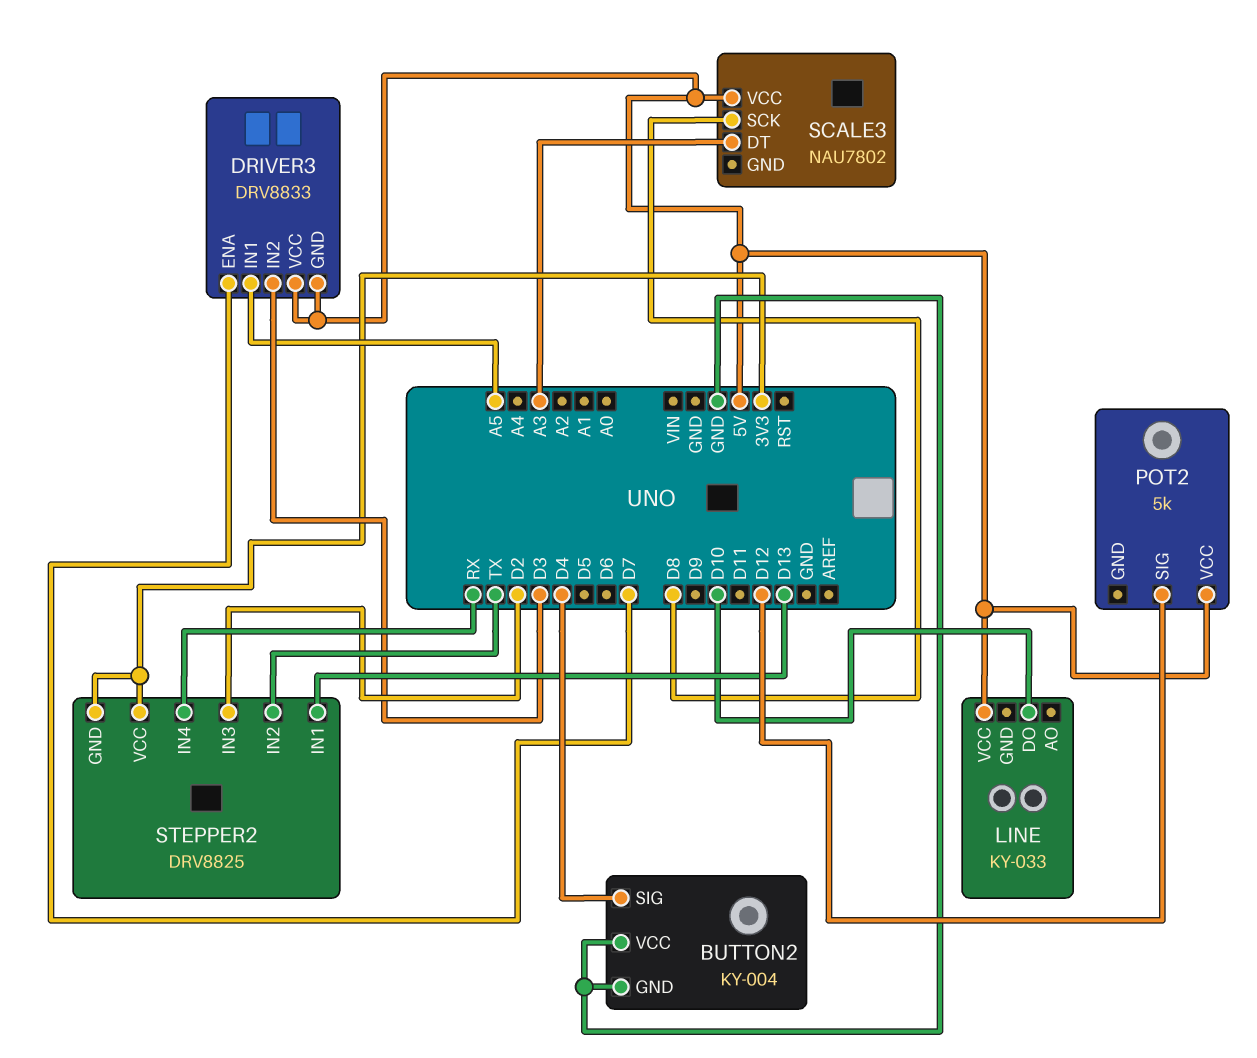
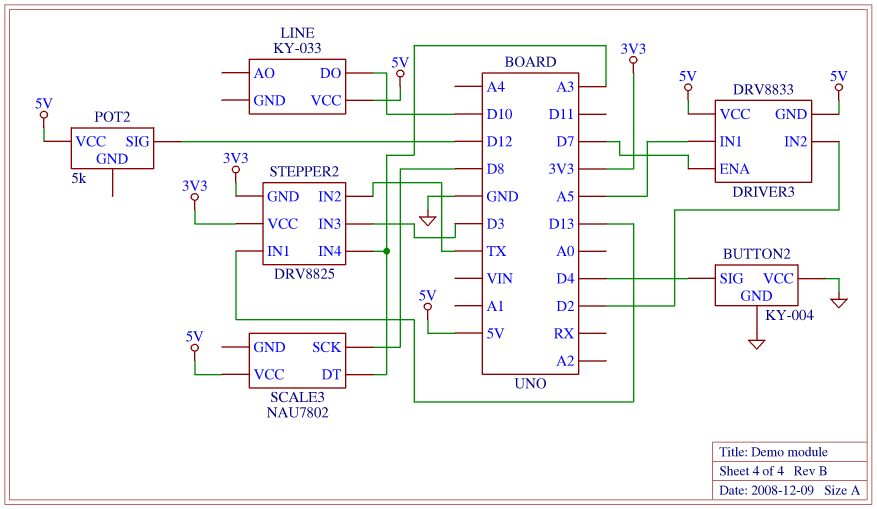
DRIVER3 pin IN2: D3 -> D2
STEPPER2 pin IN3: D2 -> D3
STEPPER2 pin IN4: RX -> A3

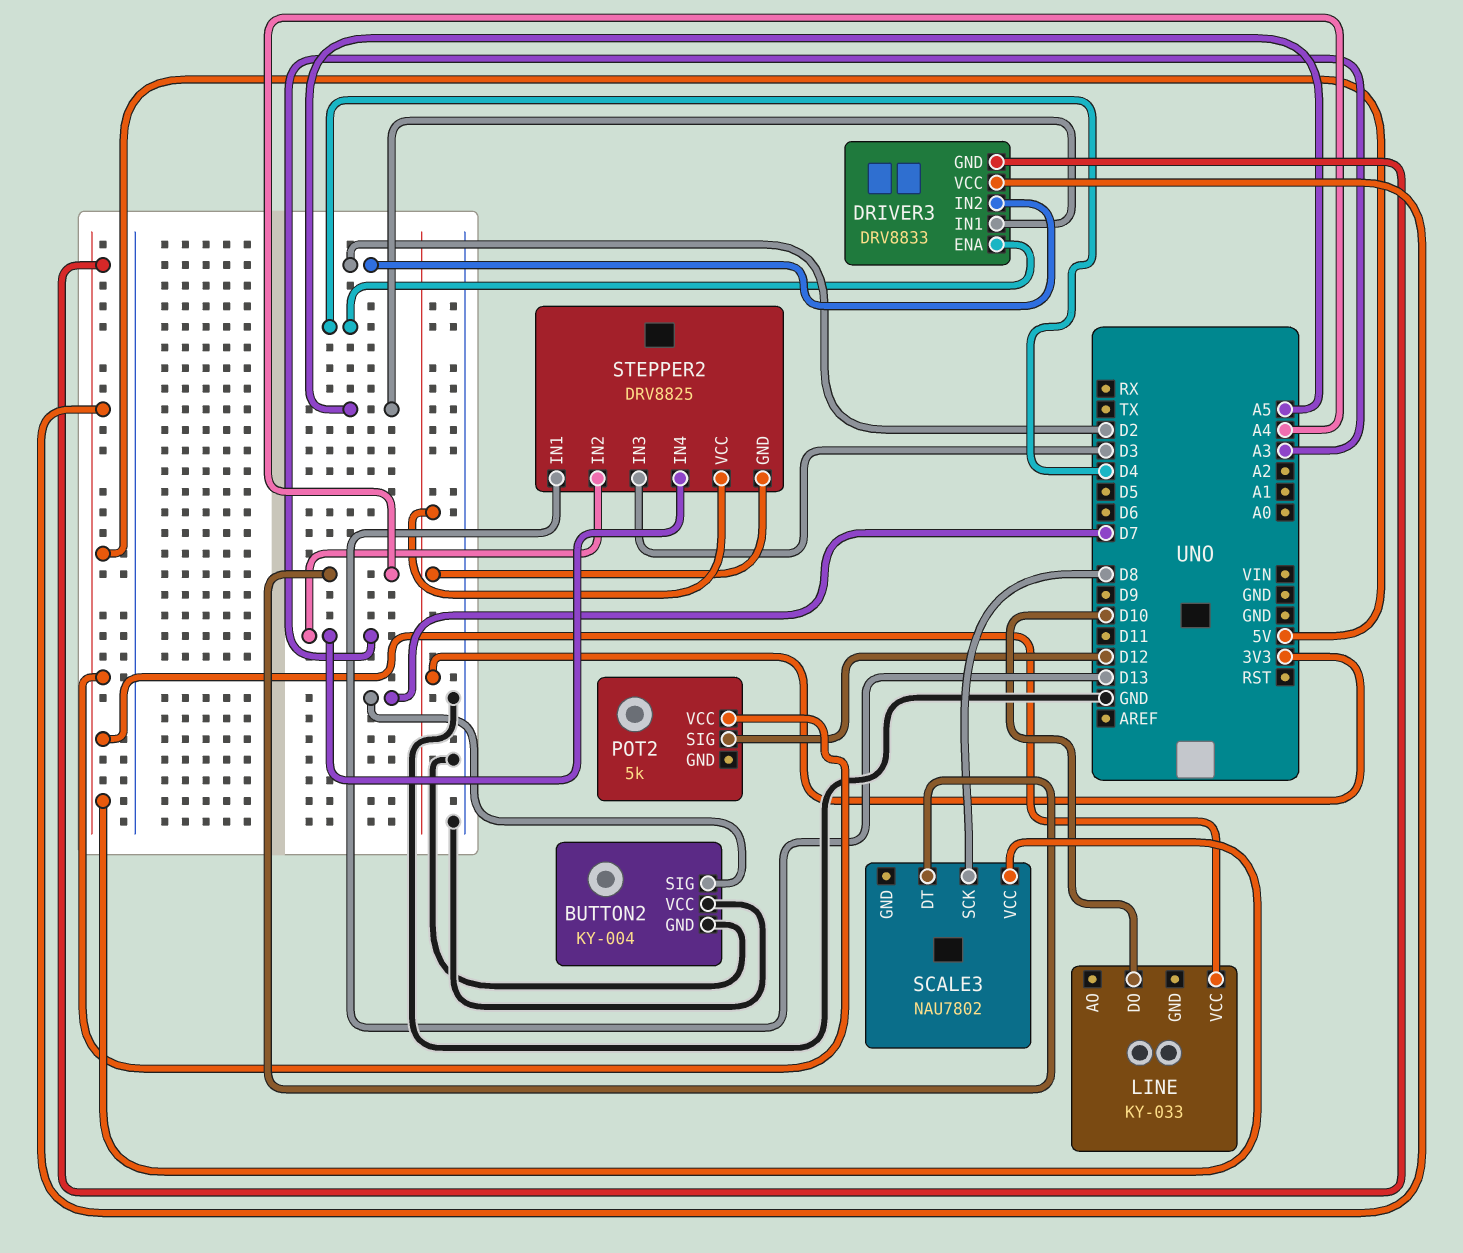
BUTTON2 pin SIG: D4 -> D7
DRIVER3 pin ENA: D7 -> D4
SCALE3 pin DT: A3 -> A4
STEPPER2 pin IN2: TX -> A3

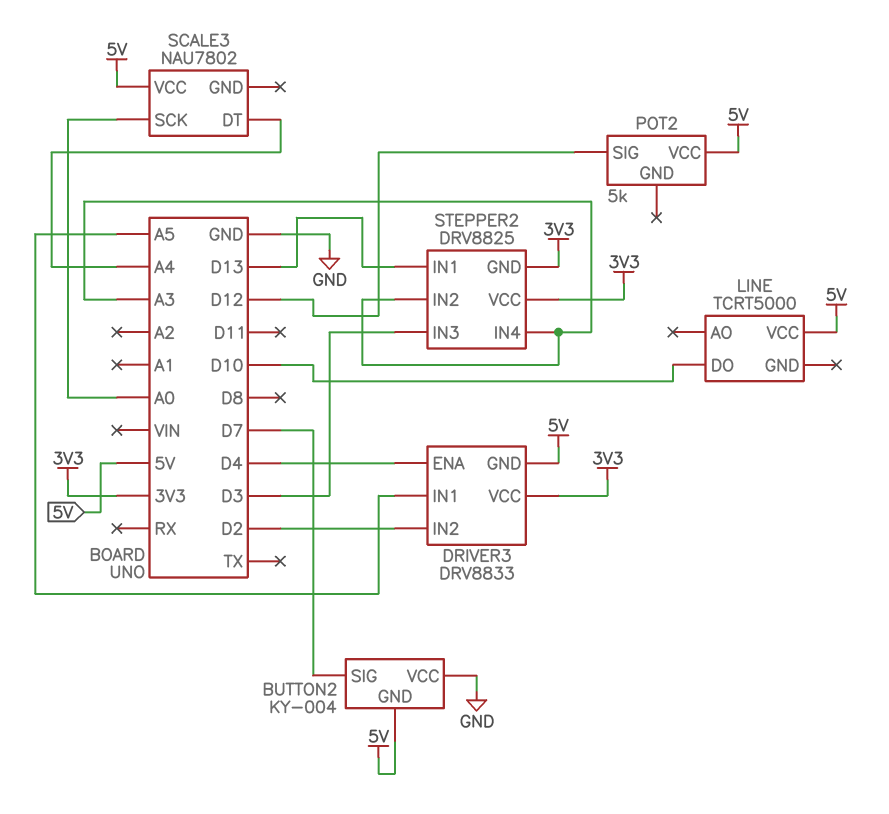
BUTTON2 pin GND: GND -> 5V
DRIVER3 pin VCC: 5V -> 3V3
LINE: KY-033 -> TCRT5000
SCALE3 pin SCK: D8 -> A0

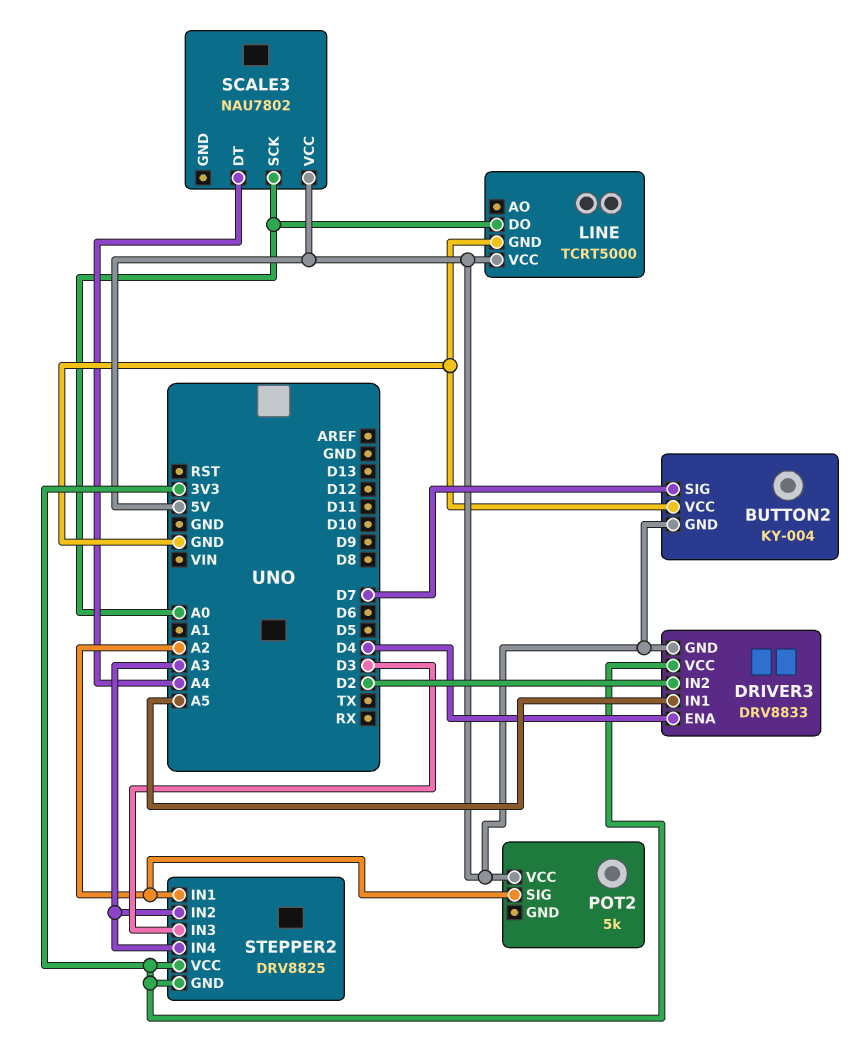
LINE pin DO: D10 -> A0
LINE pin GND: none -> GND
POT2 pin SIG: D12 -> A2
STEPPER2 pin IN1: D13 -> A2

